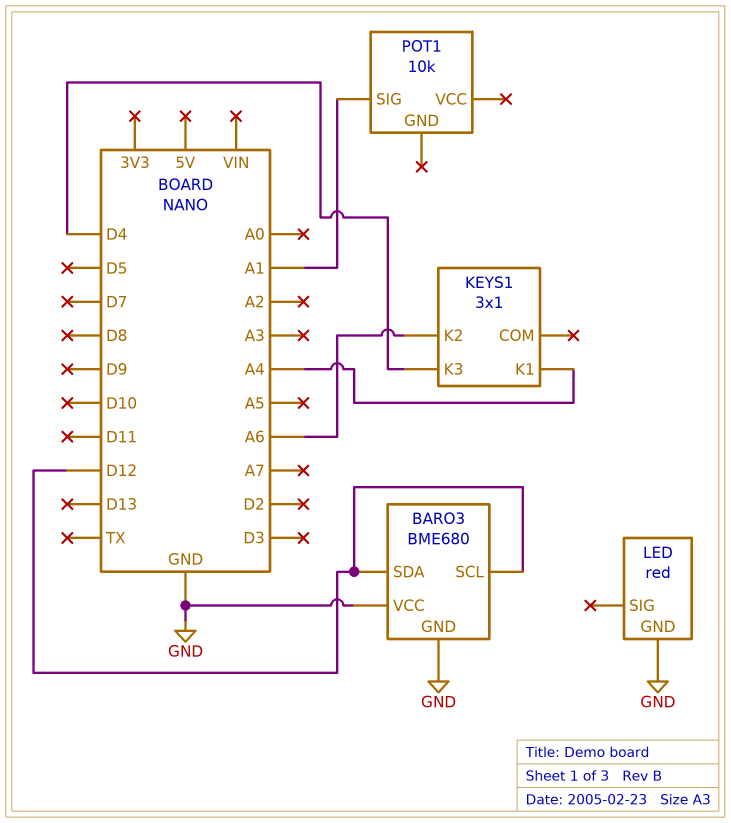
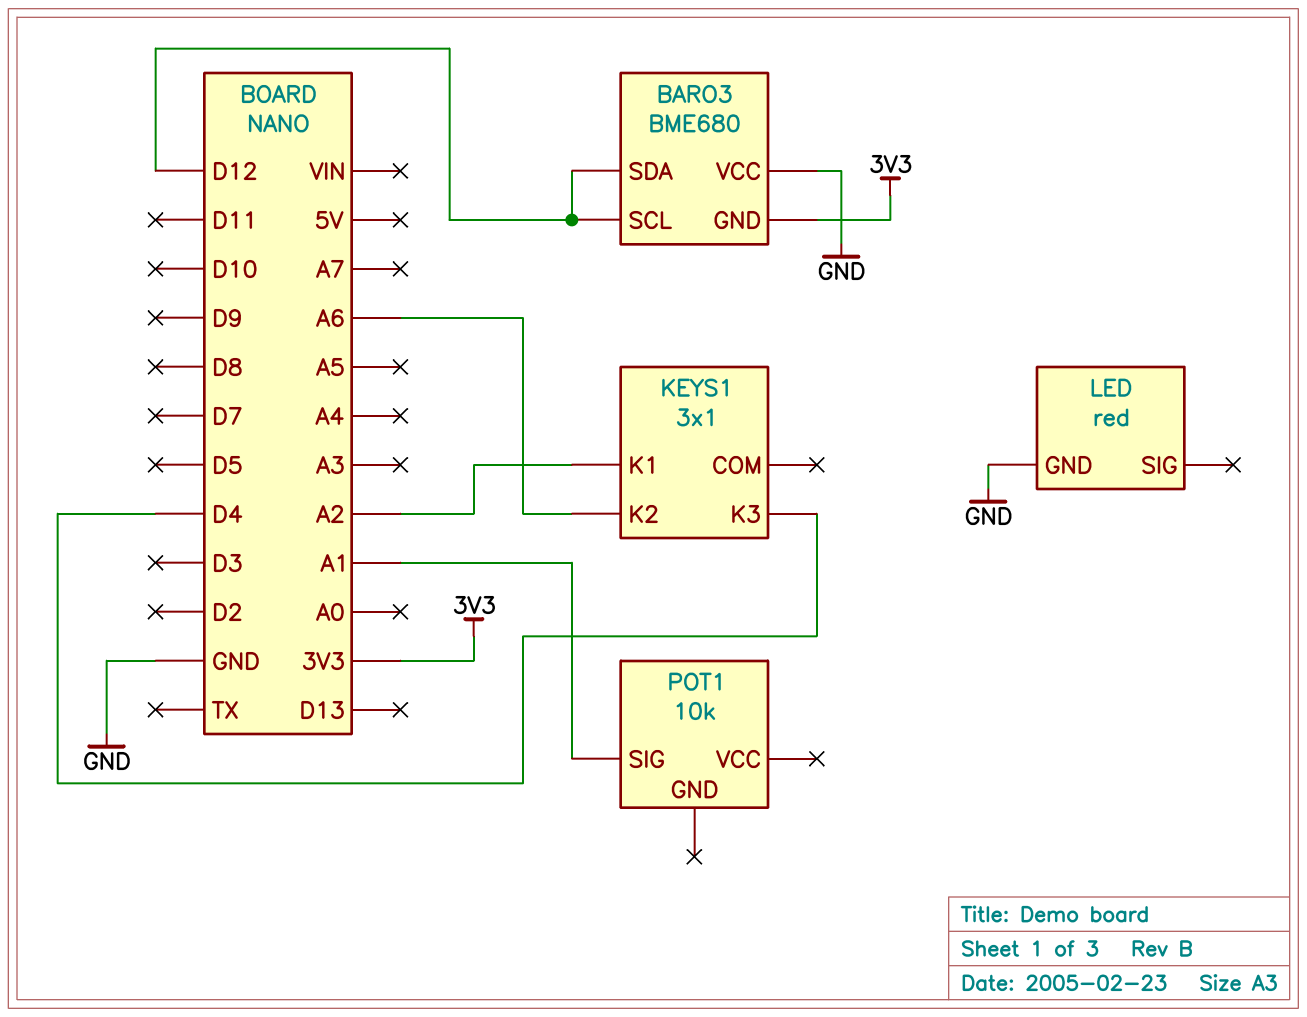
BARO3 pin GND: GND -> 3V3
KEYS1 pin K1: A4 -> A2

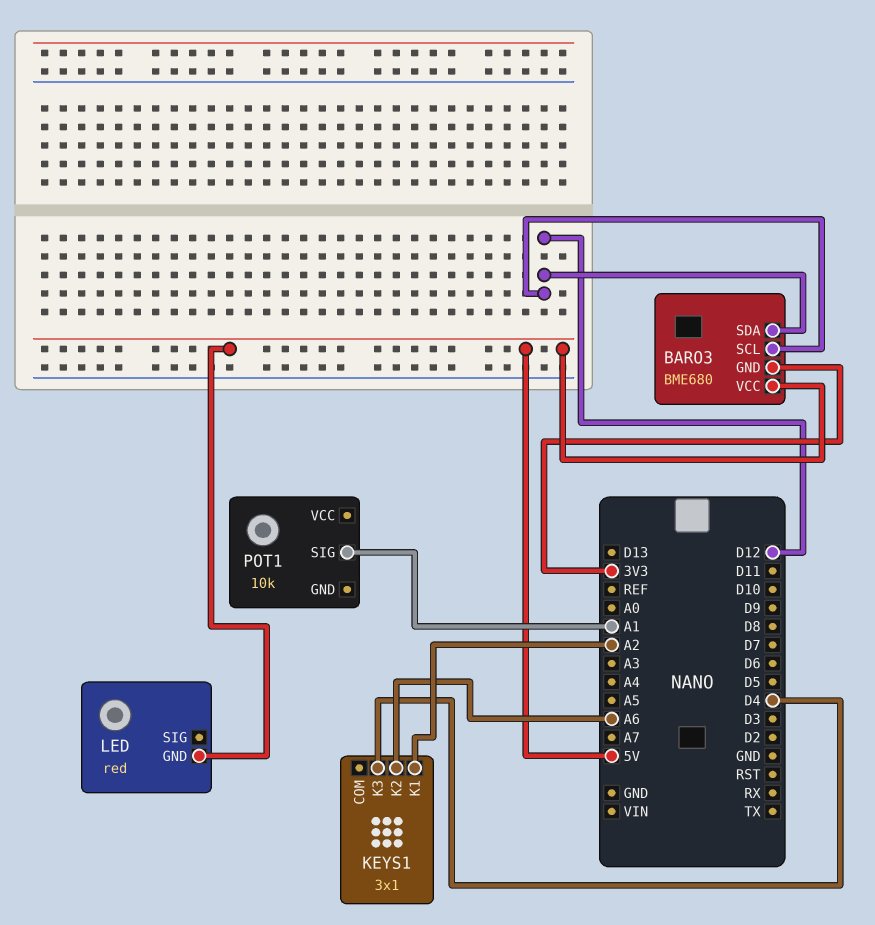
BARO3 pin VCC: GND -> 5V
LED pin GND: GND -> 5V

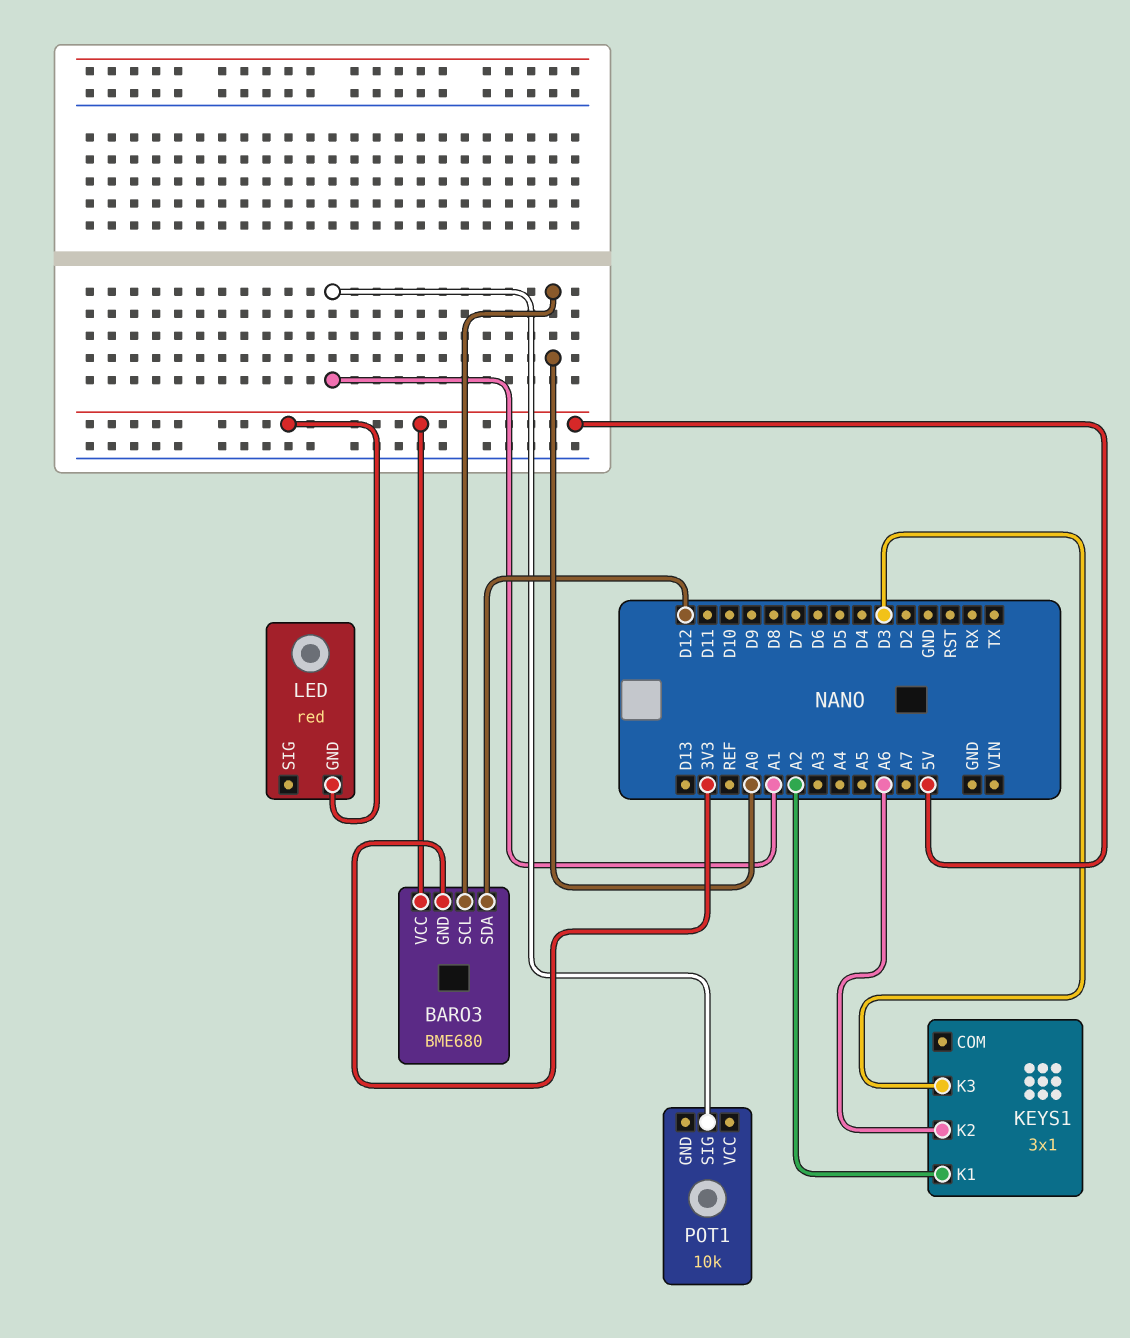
BARO3 pin SCL: D12 -> A0
KEYS1 pin K3: D4 -> D3

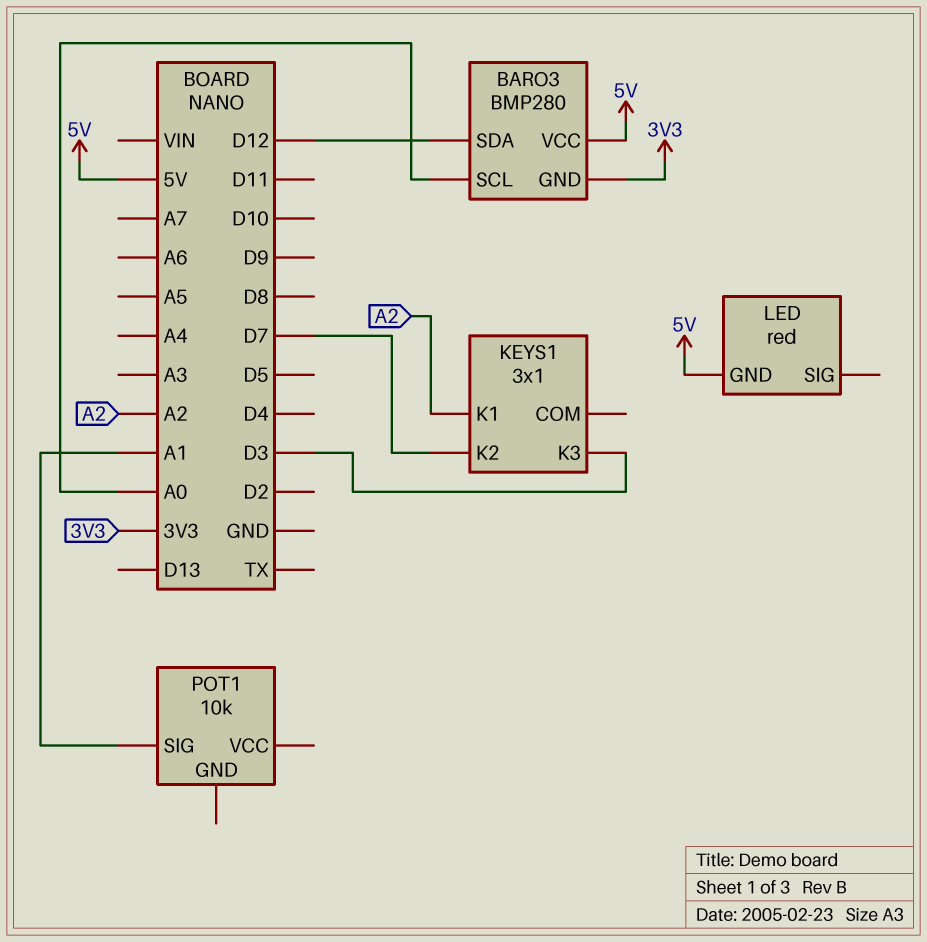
BARO3: BME680 -> BMP280
KEYS1 pin K2: A6 -> D7

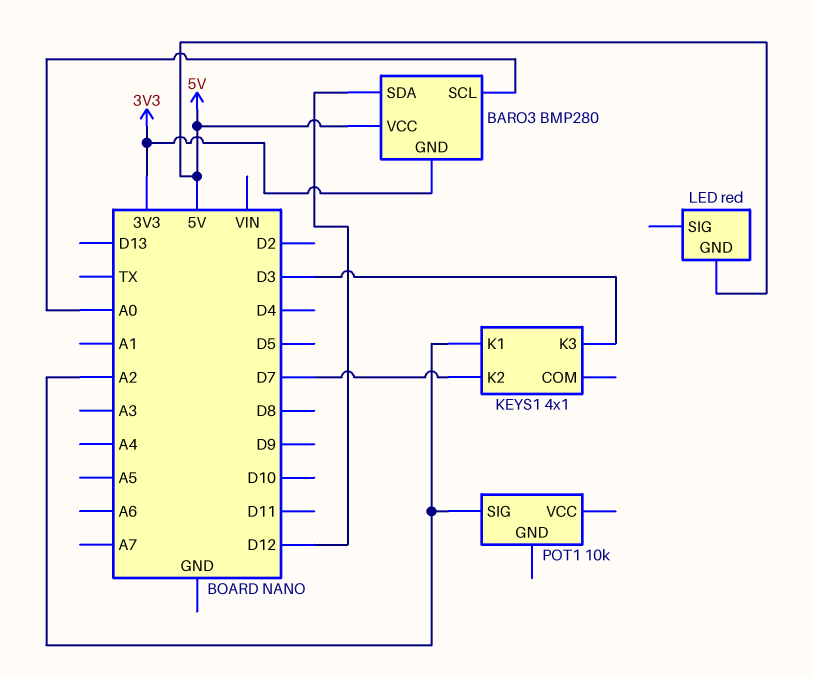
KEYS1: 3x1 -> 4x1
POT1 pin SIG: A1 -> A2

